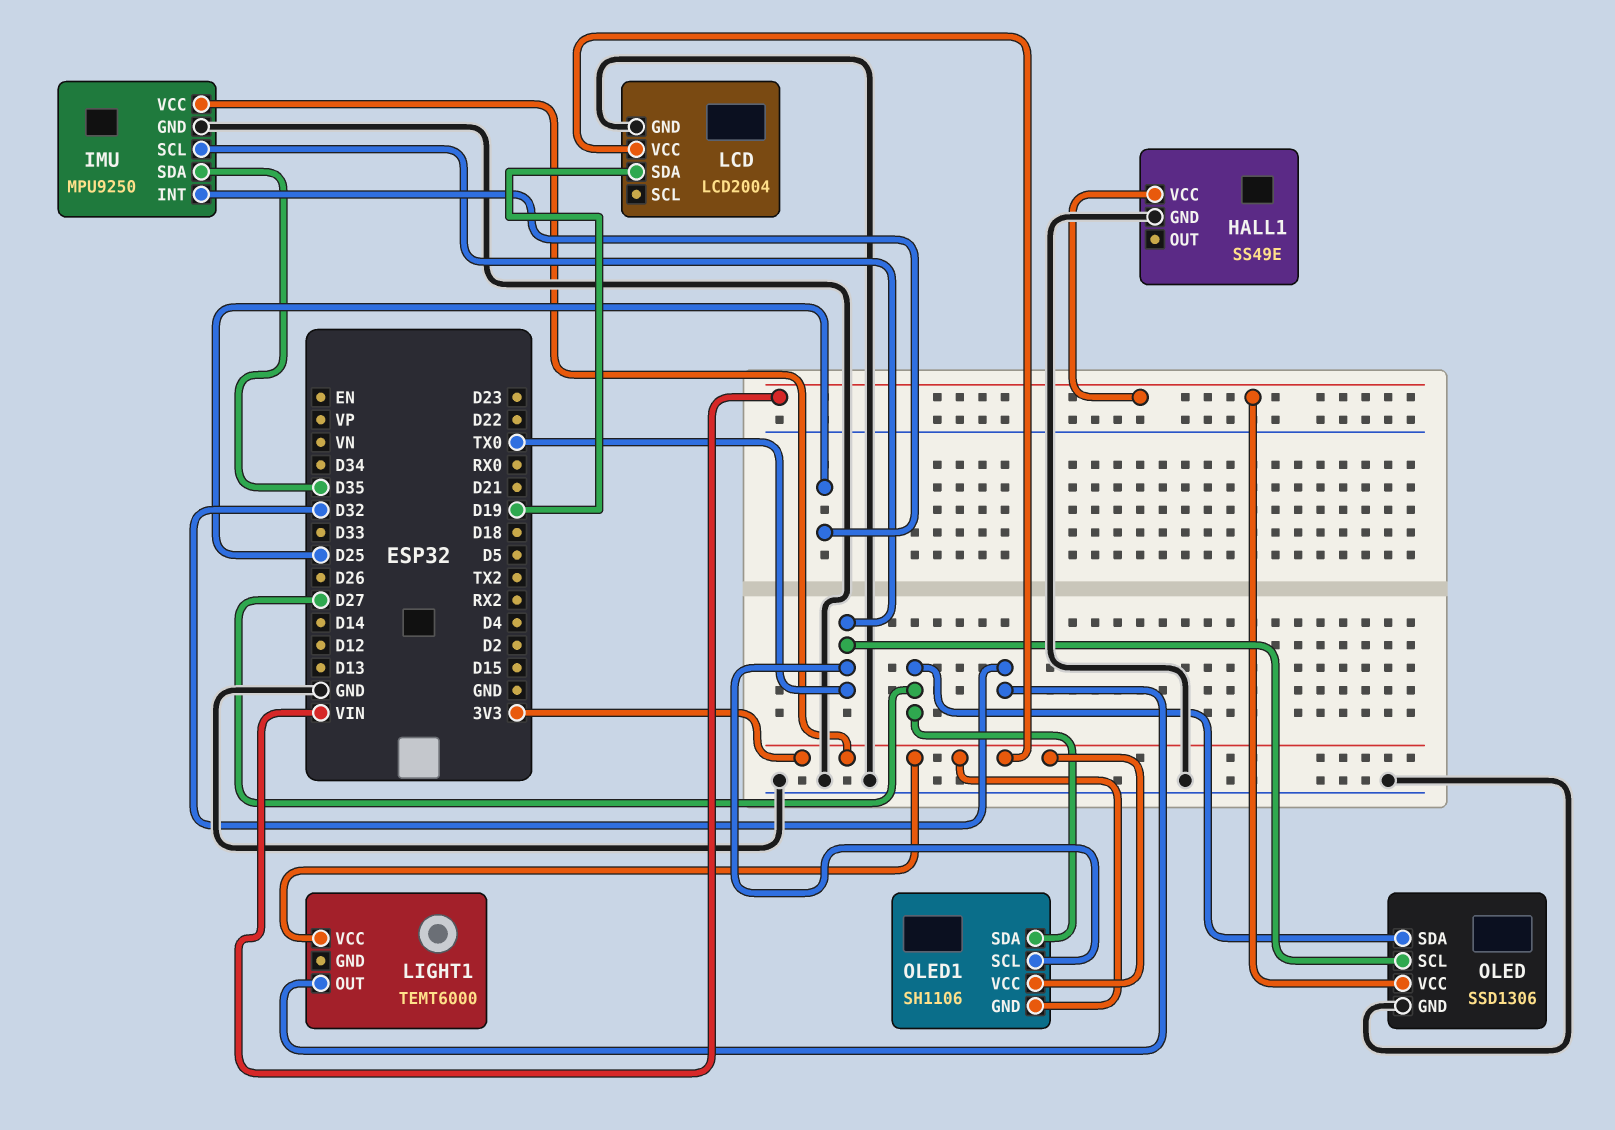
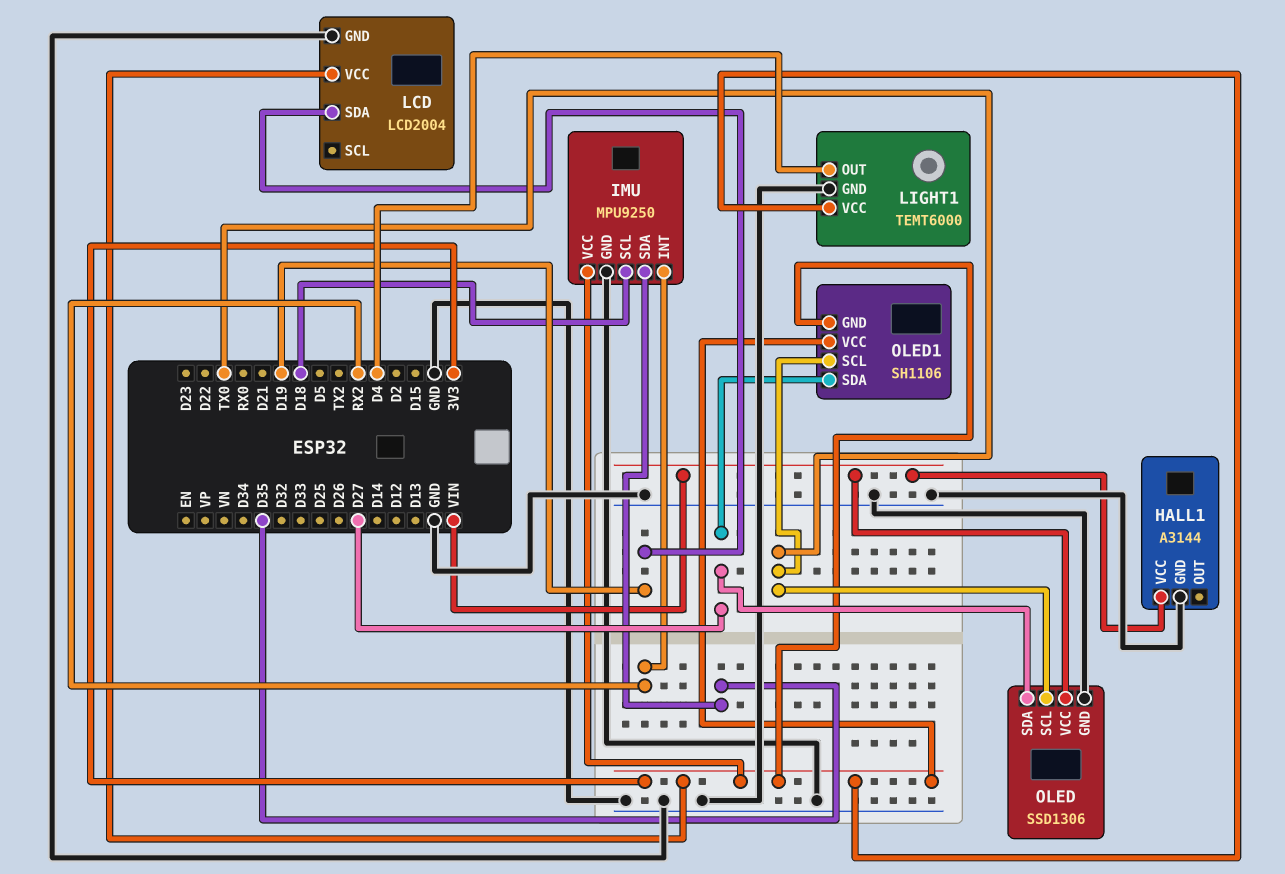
HALL1: SS49E -> A3144
IMU pin INT: D25 -> RX2
IMU pin SCL: TX0 -> D18
LIGHT1 pin GND: none -> GND
LIGHT1 pin OUT: D32 -> D4

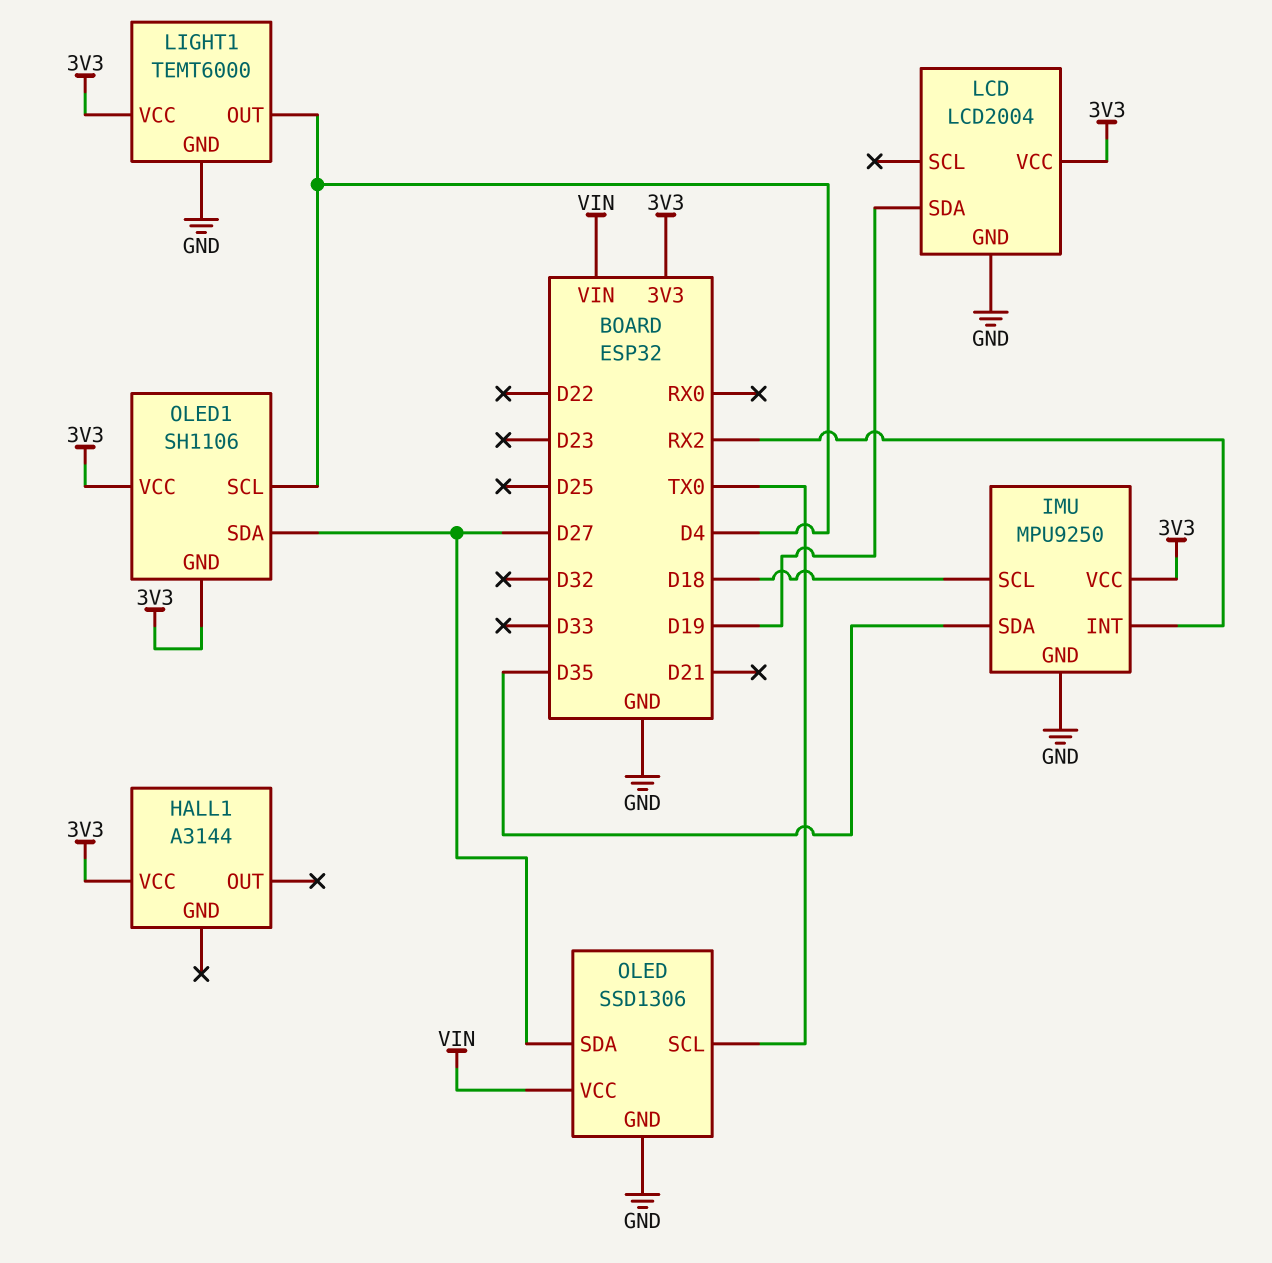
HALL1 pin GND: GND -> none
HALL1 pin VCC: VIN -> 3V3
OLED1 pin SCL: TX0 -> D4

